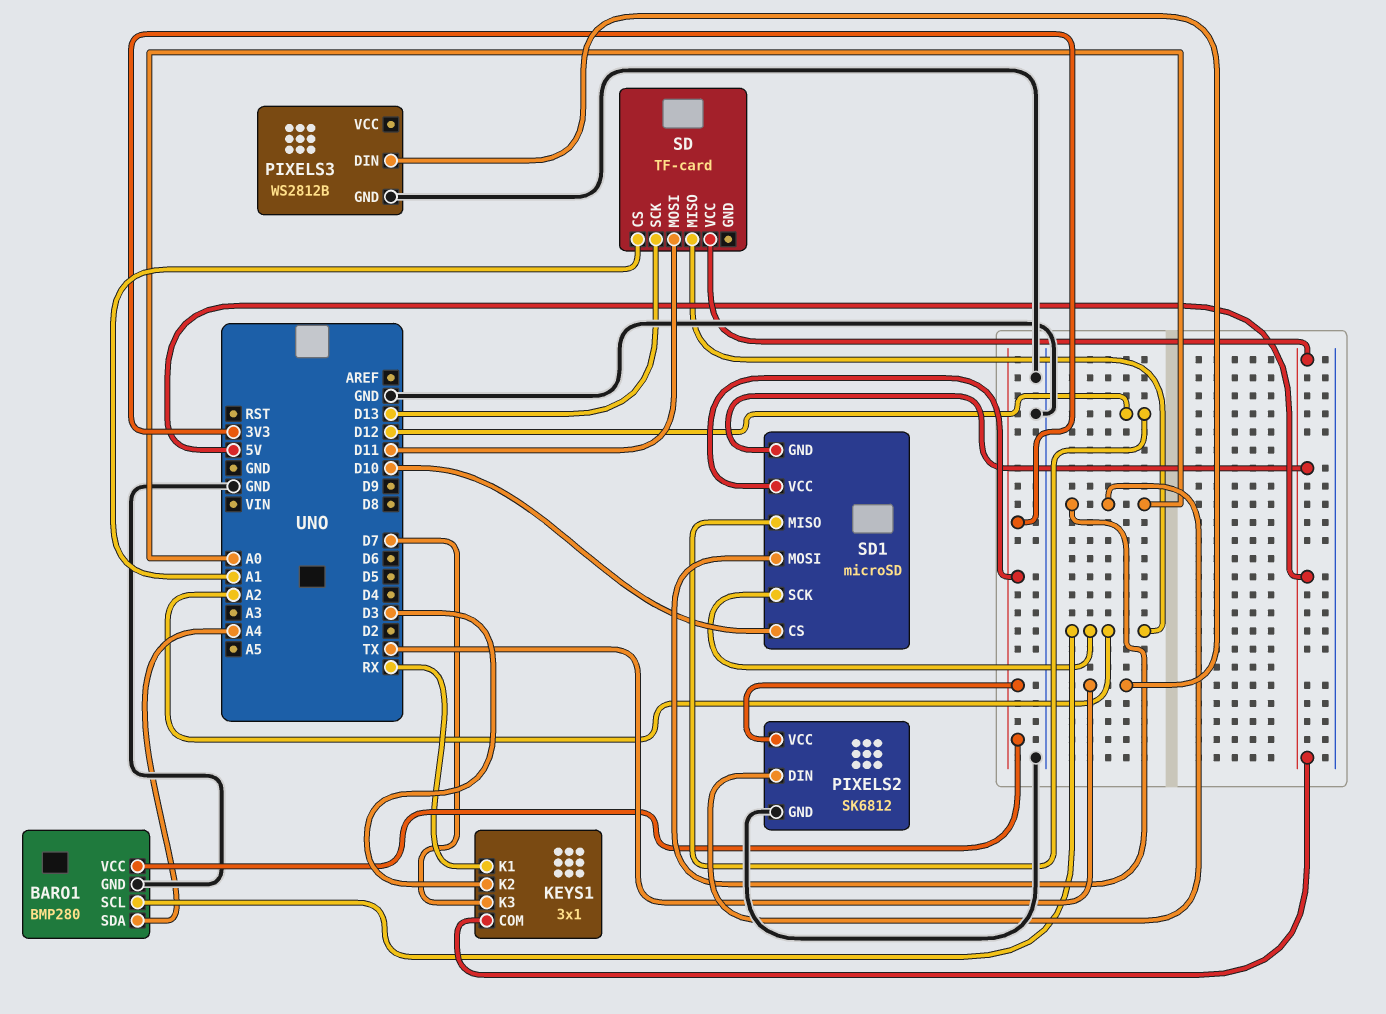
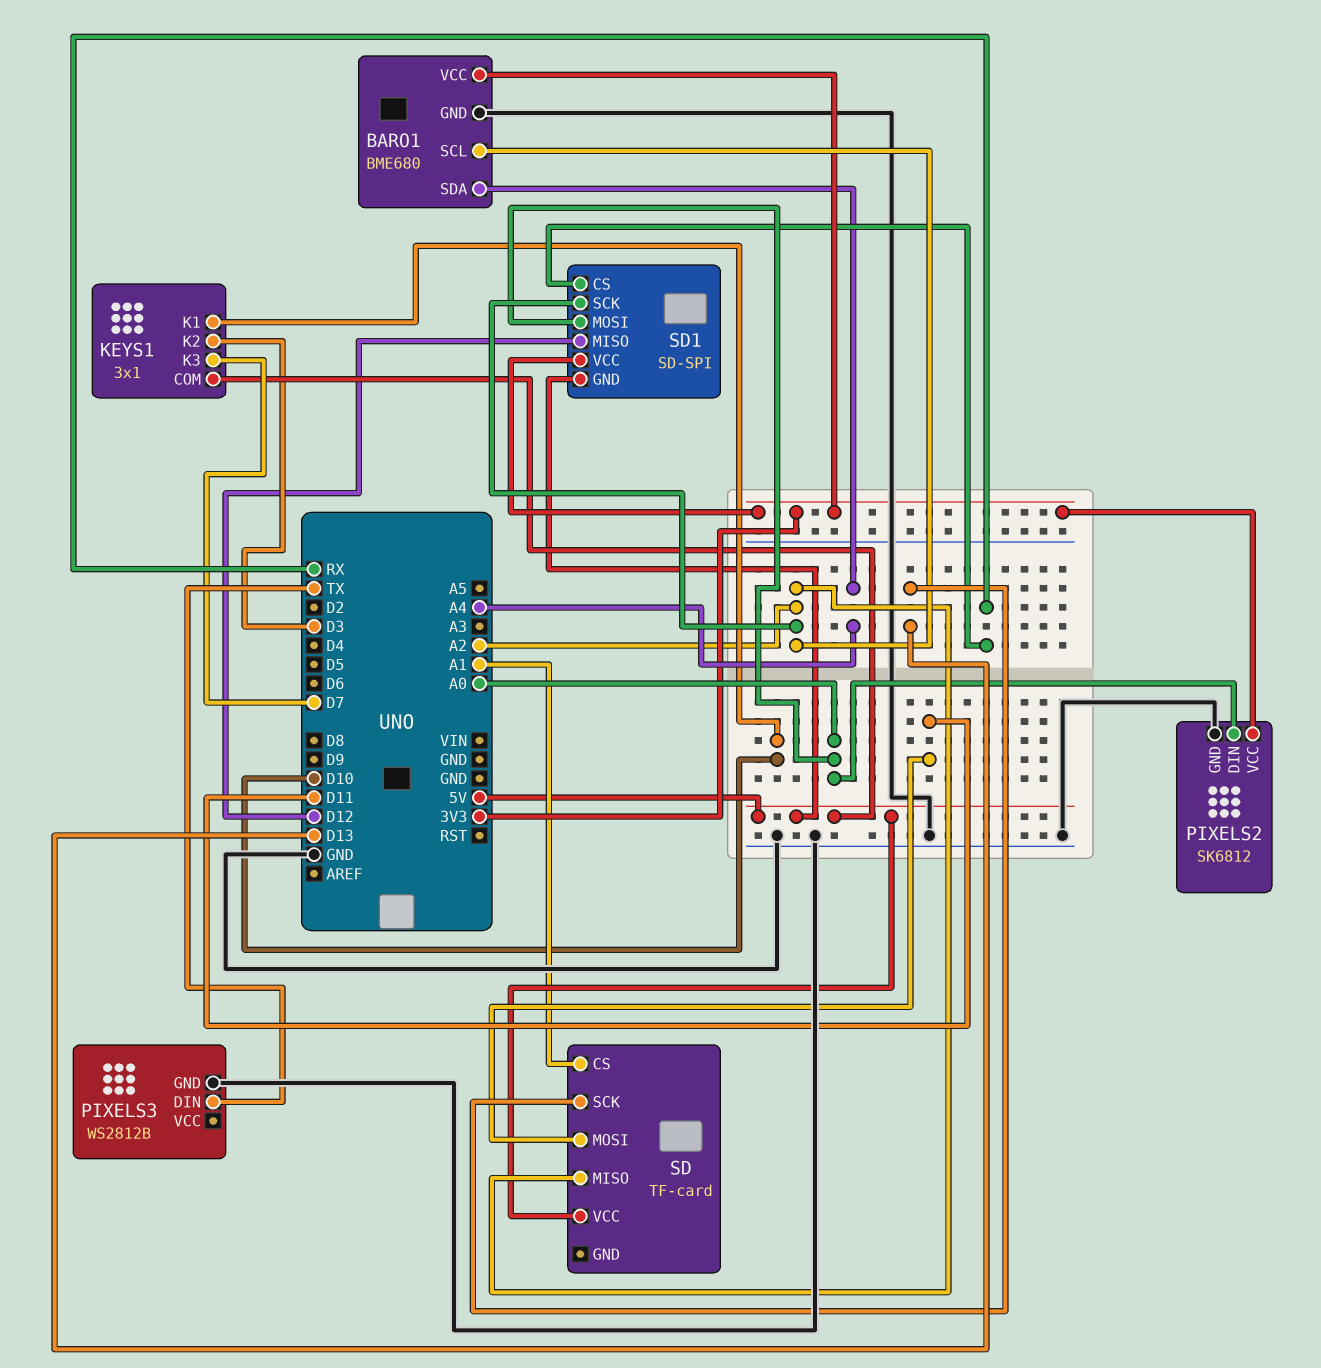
BARO1: BMP280 -> BME680
KEYS1 pin K1: RX -> D10
SD1: microSD -> SD-SPI
SD1 pin CS: D10 -> RX

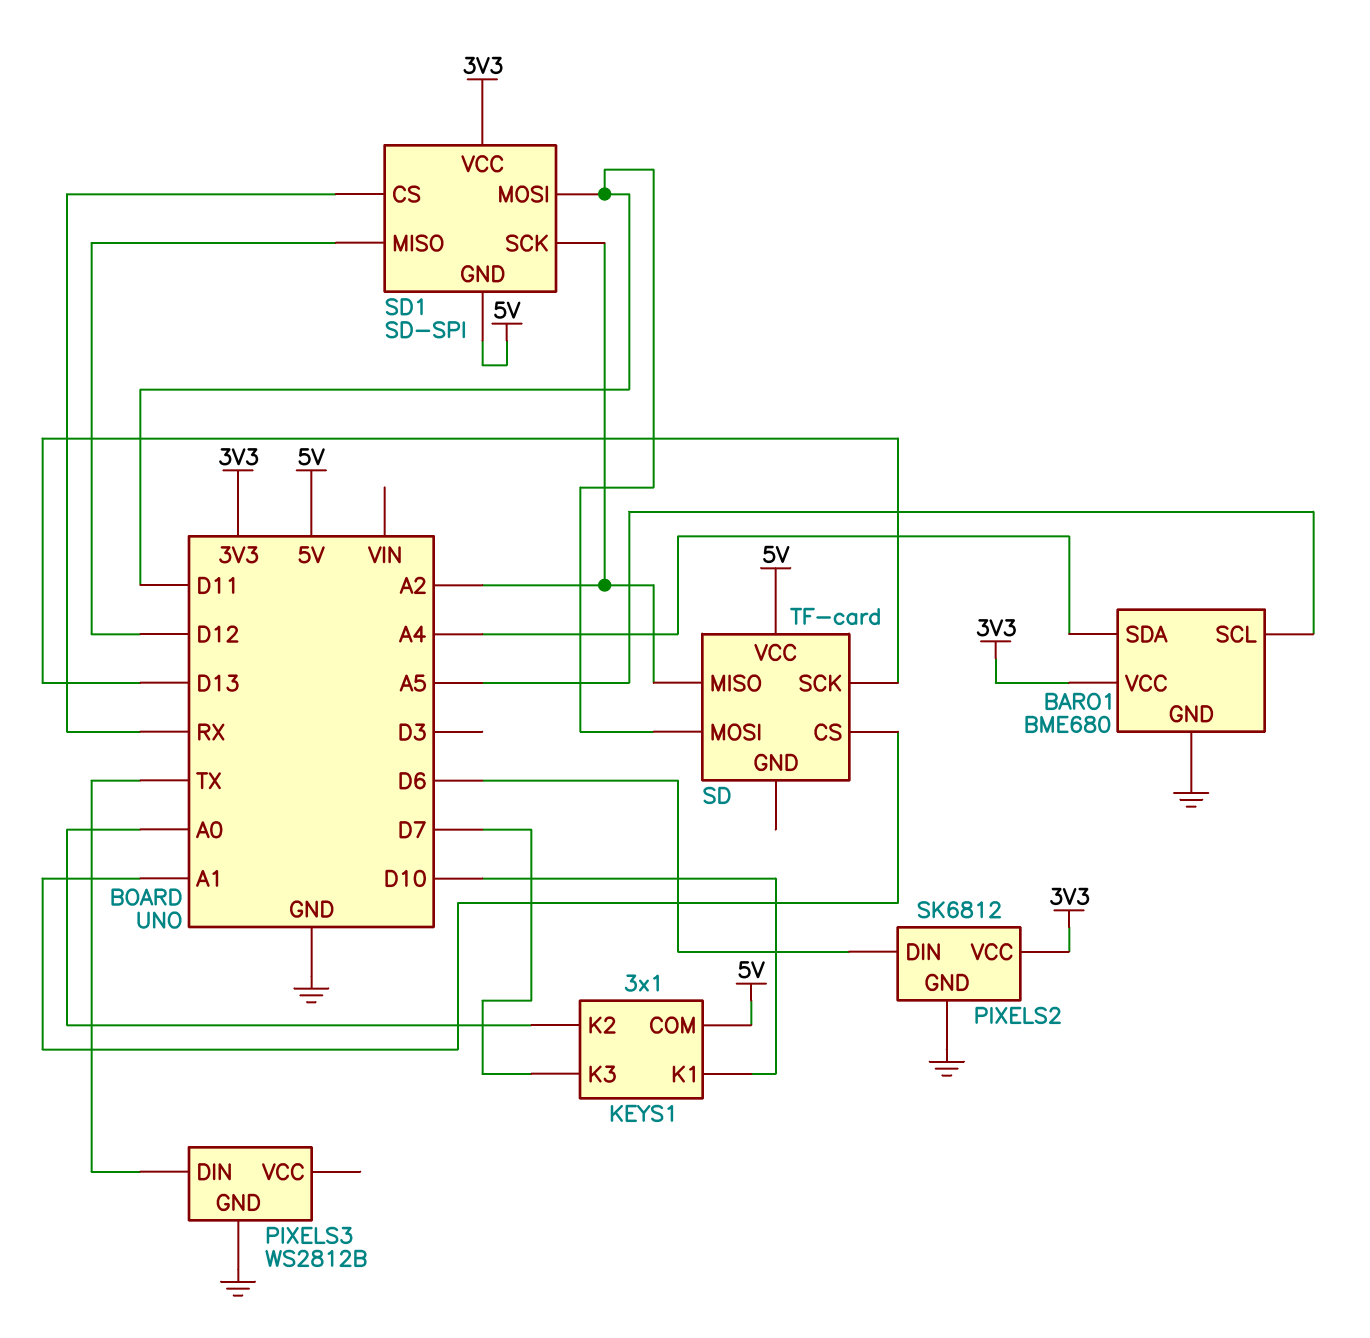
BARO1 pin SCL: A2 -> A5
KEYS1 pin K2: D3 -> A0
PIXELS2 pin DIN: A0 -> D6
SD1 pin MOSI: A0 -> D11

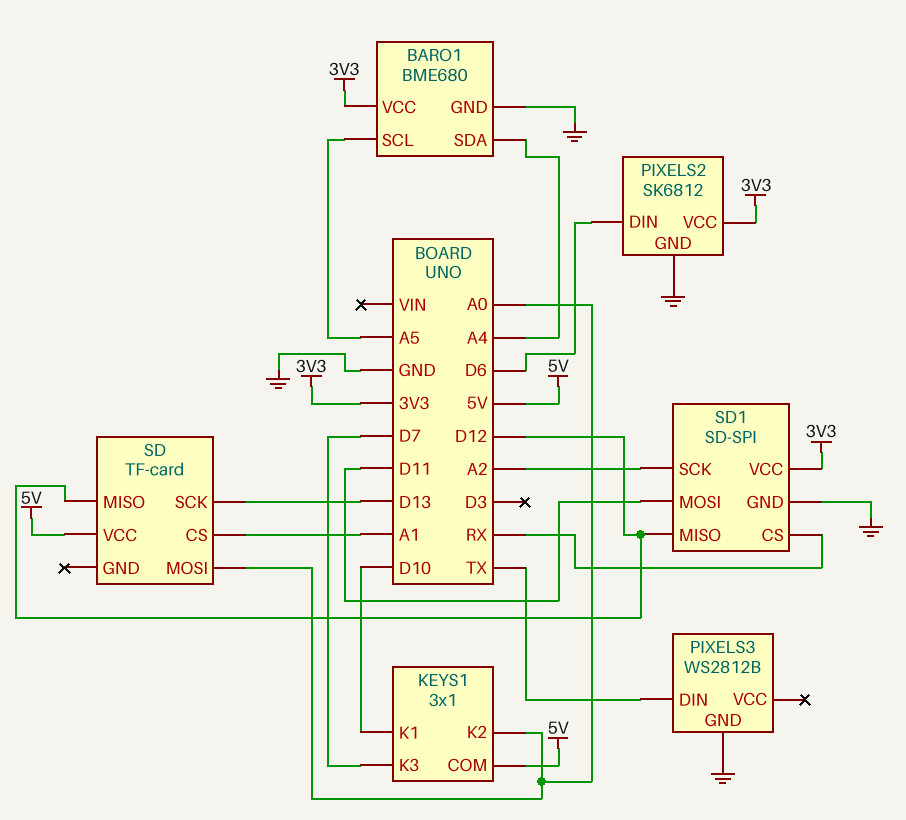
SD pin MISO: A2 -> D12
SD pin MOSI: D11 -> A0
SD1 pin GND: 5V -> GND

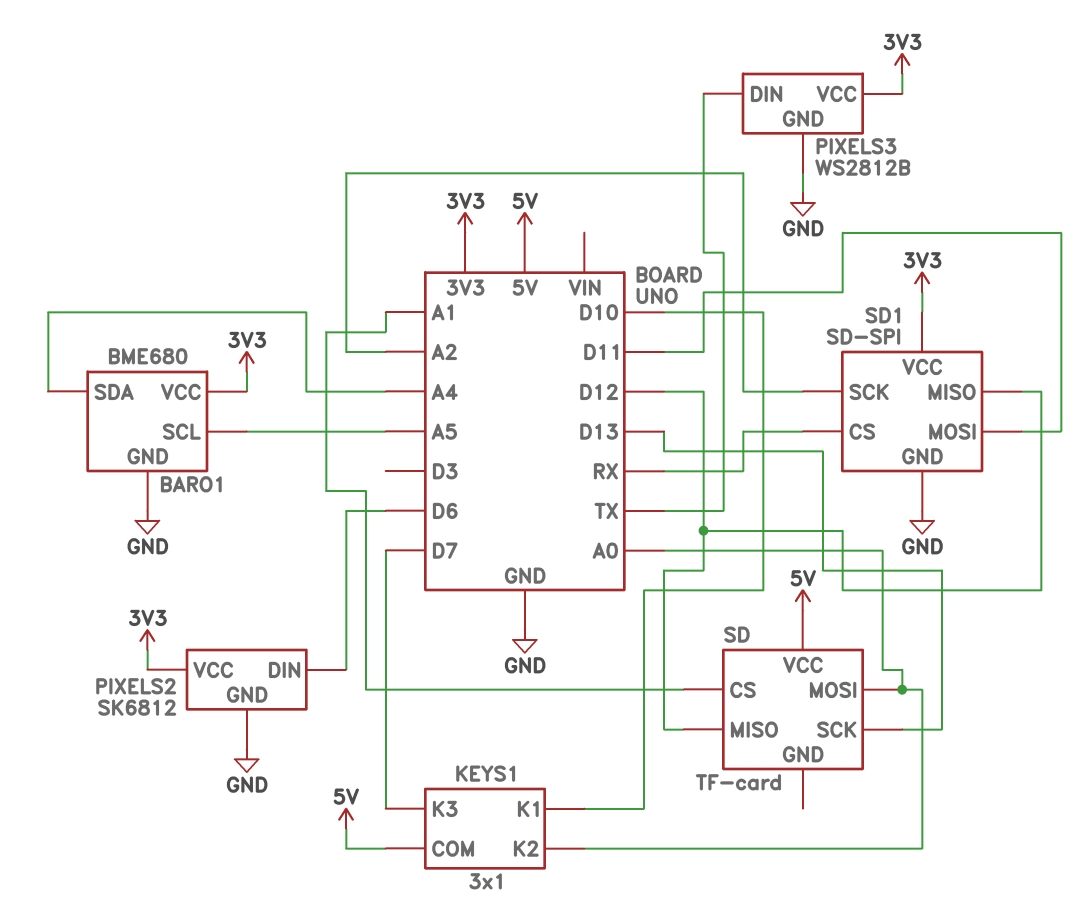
PIXELS3 pin VCC: none -> 3V3

